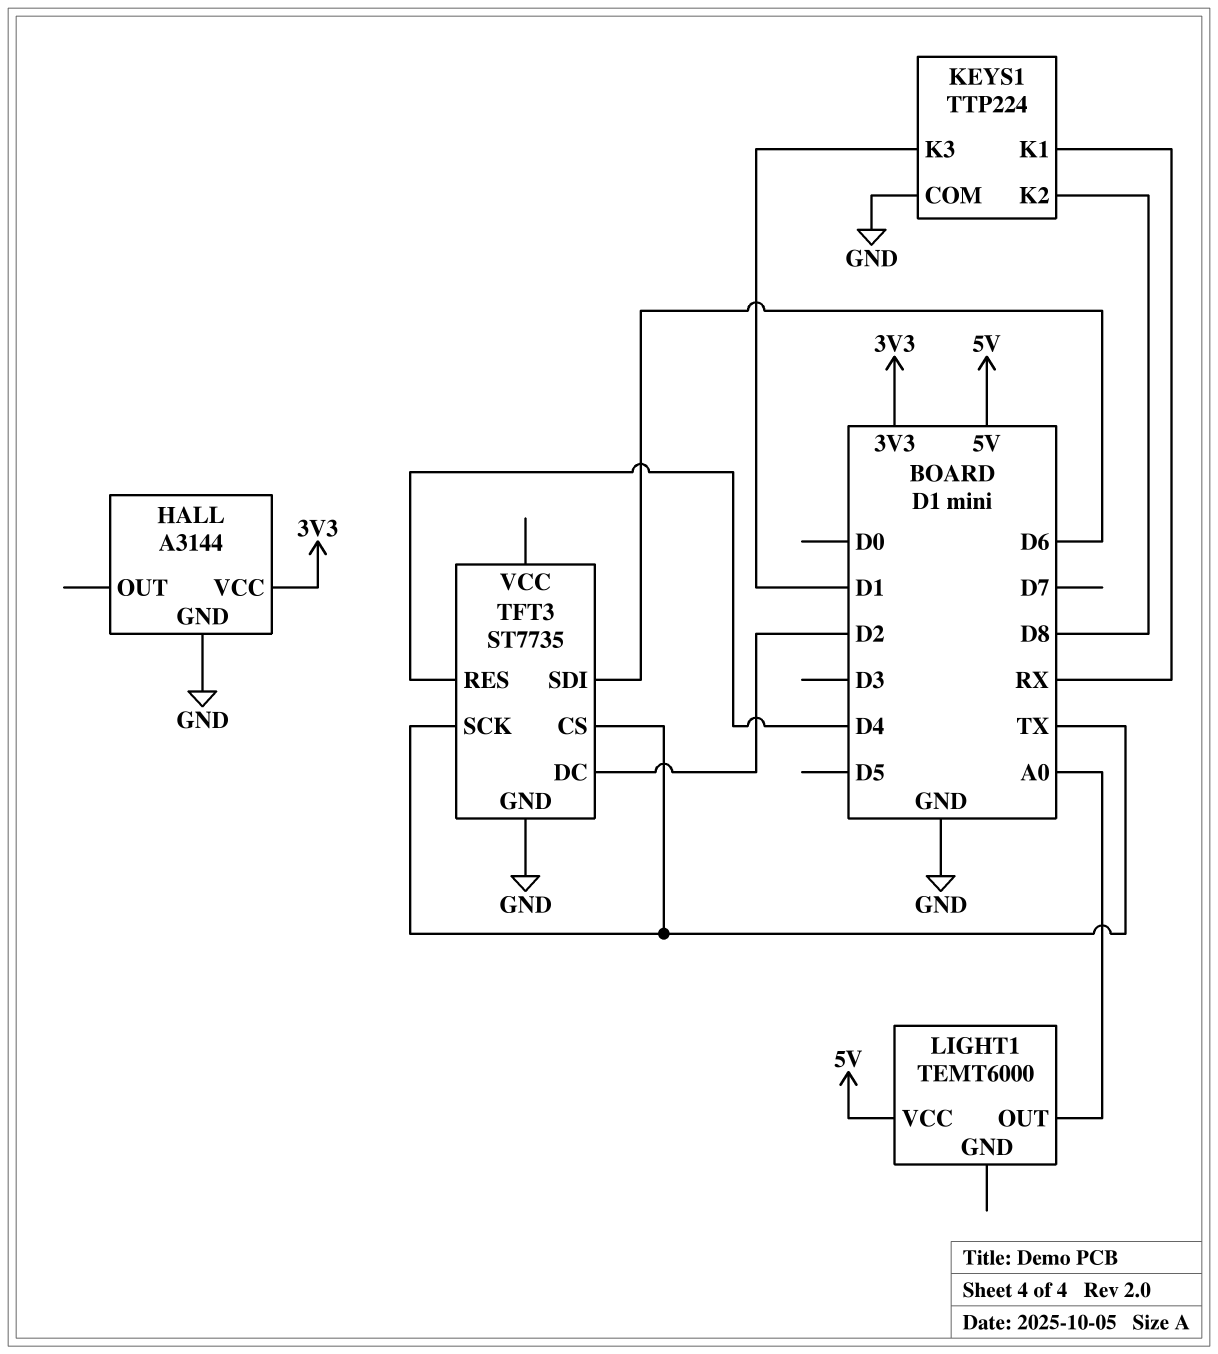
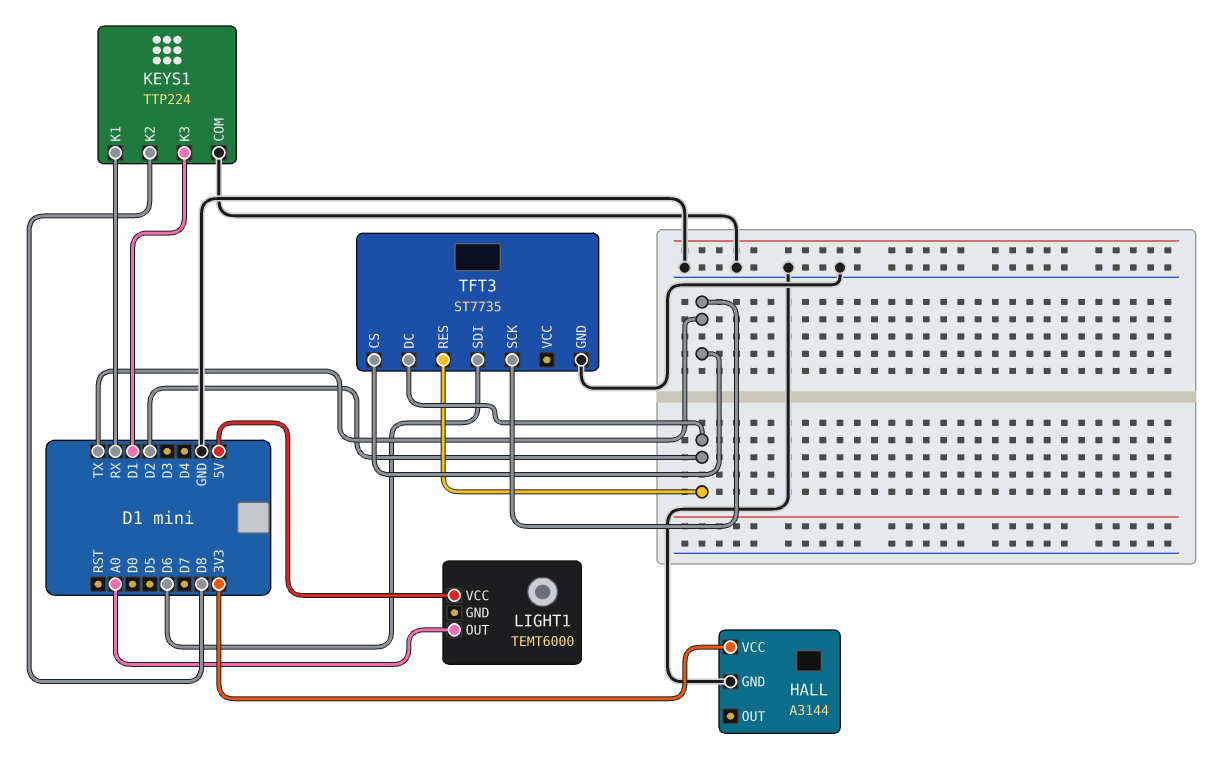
TFT3 pin RES: D4 -> D2

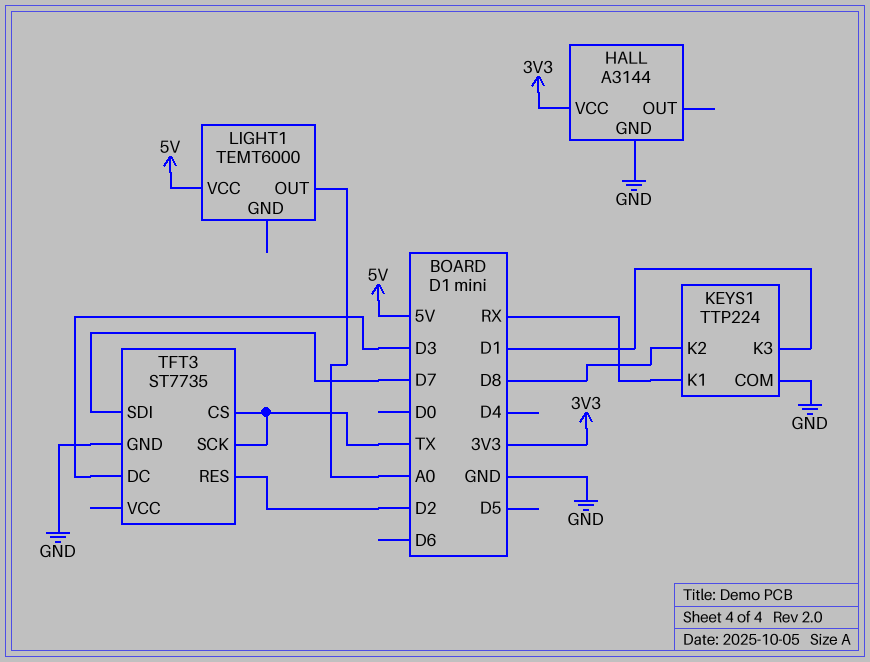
TFT3 pin DC: D2 -> D3
TFT3 pin SDI: D6 -> D7

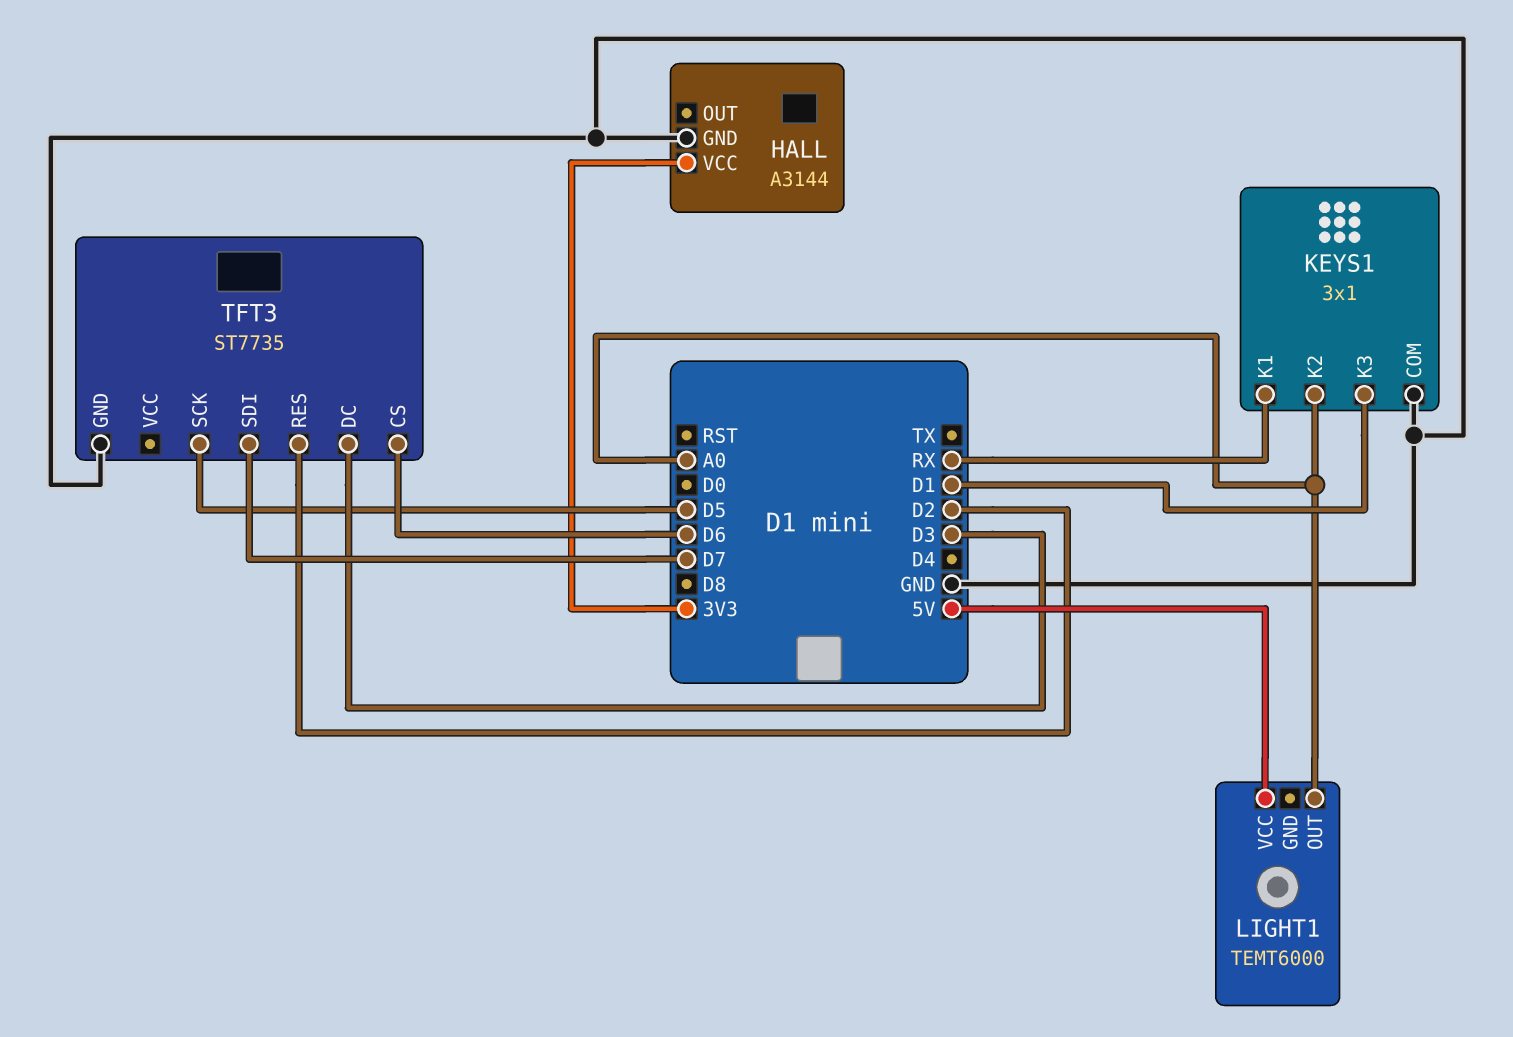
KEYS1: TTP224 -> 3x1
KEYS1 pin K2: D8 -> A0
TFT3 pin CS: TX -> D6
TFT3 pin SCK: TX -> D5

